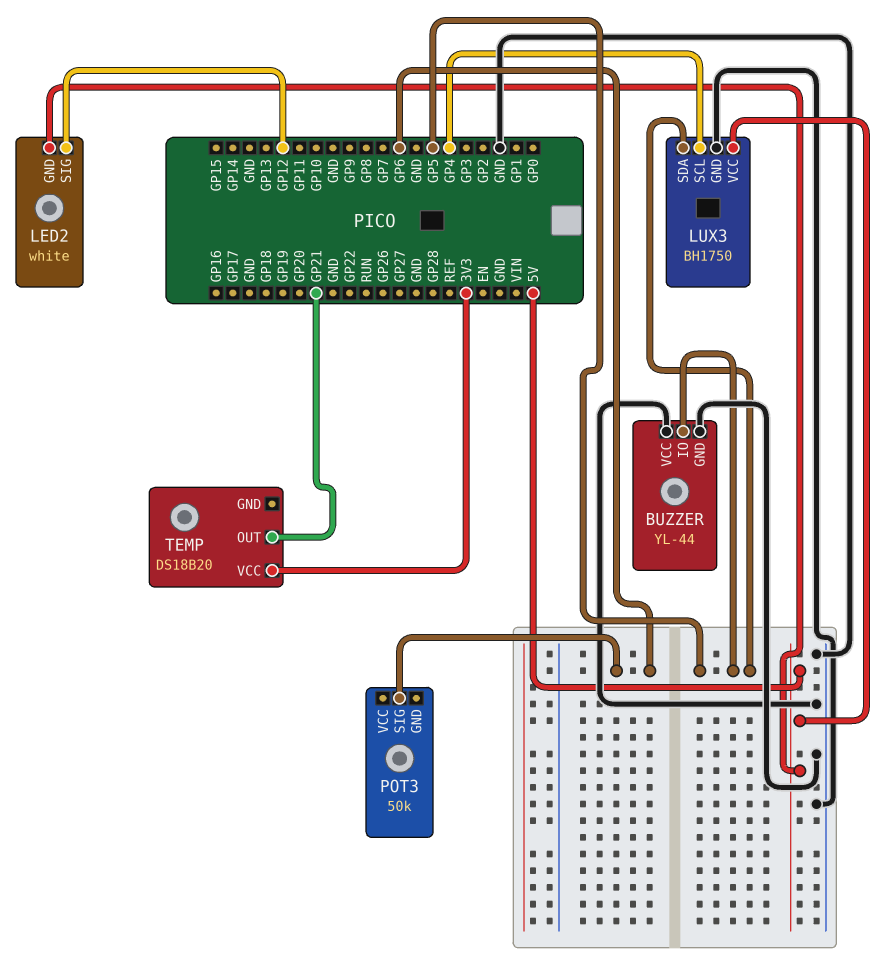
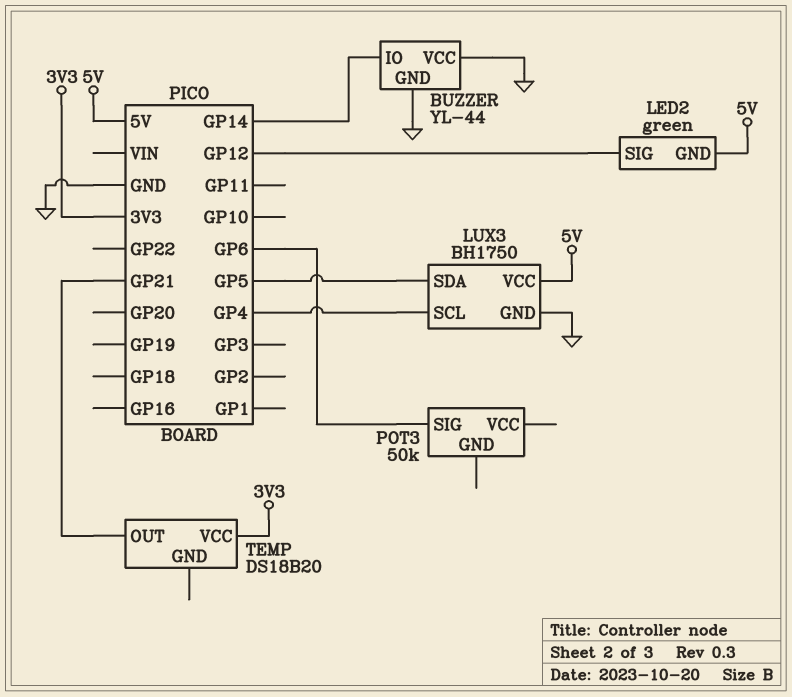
BUZZER pin IO: GP5 -> GP14
LED2: white -> green

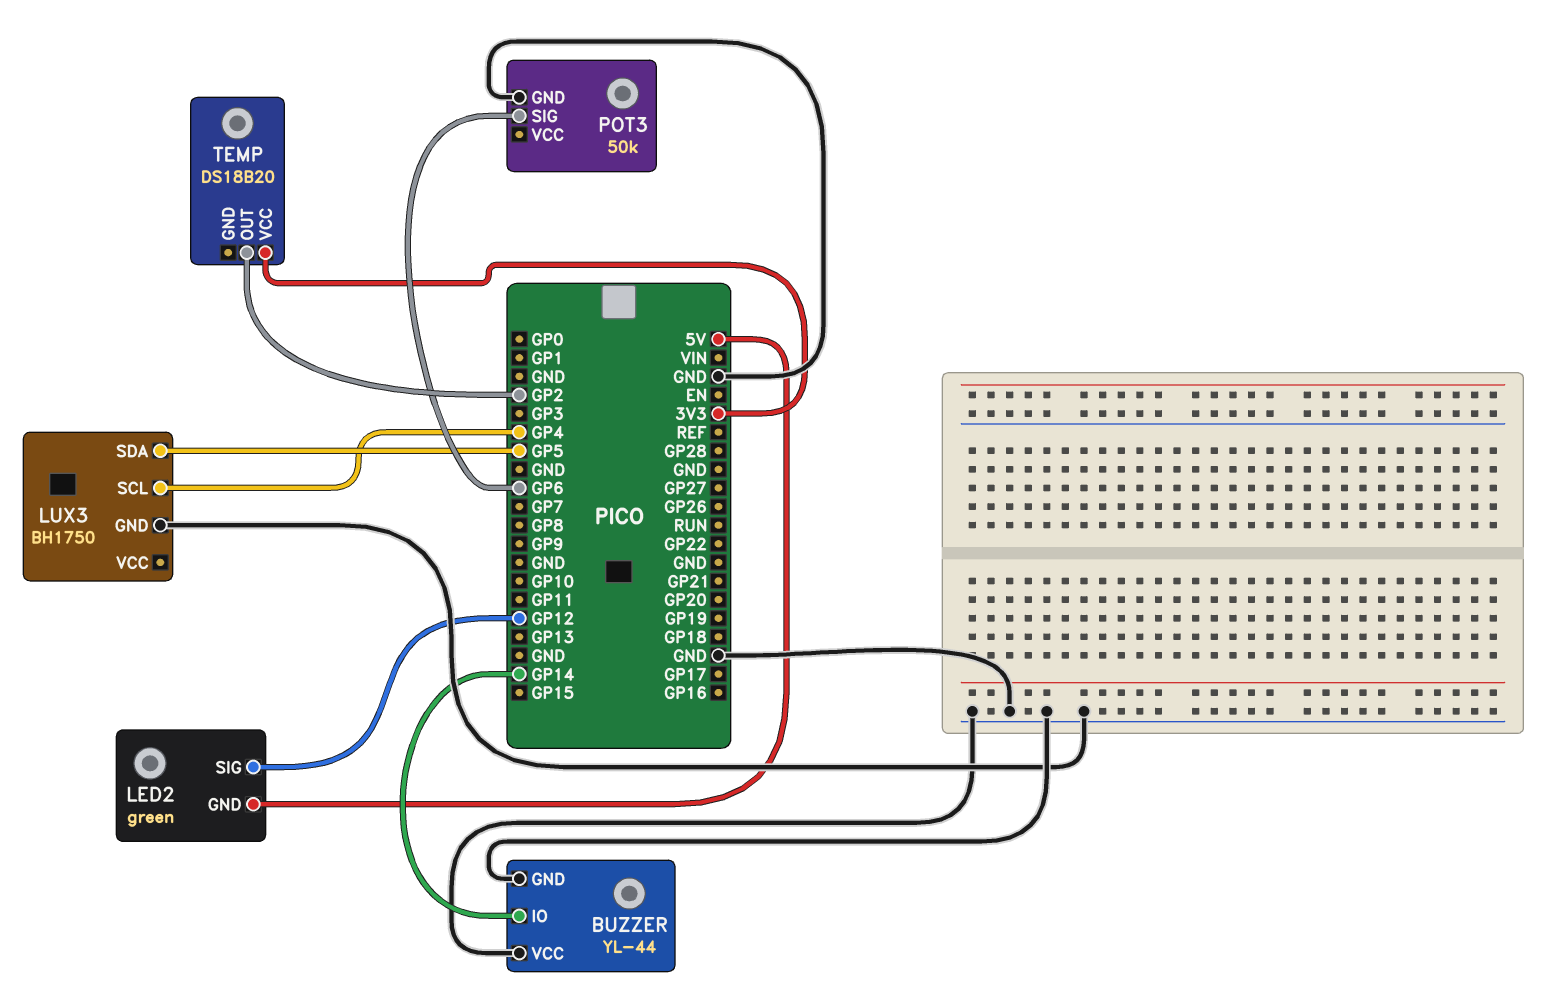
LUX3 pin VCC: 5V -> none
POT3 pin GND: none -> GND
TEMP pin OUT: GP21 -> GP2

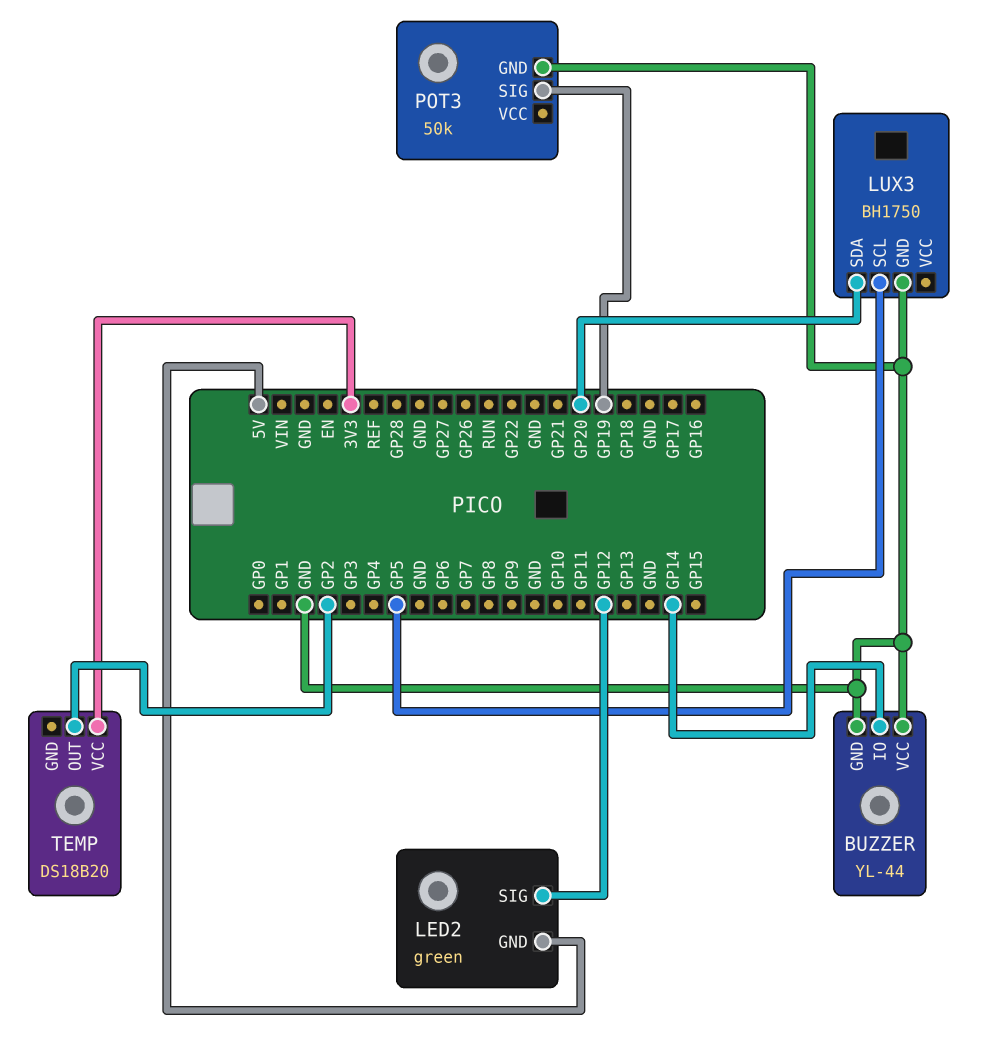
LUX3 pin SCL: GP4 -> GP5
LUX3 pin SDA: GP5 -> GP20
POT3 pin SIG: GP6 -> GP19

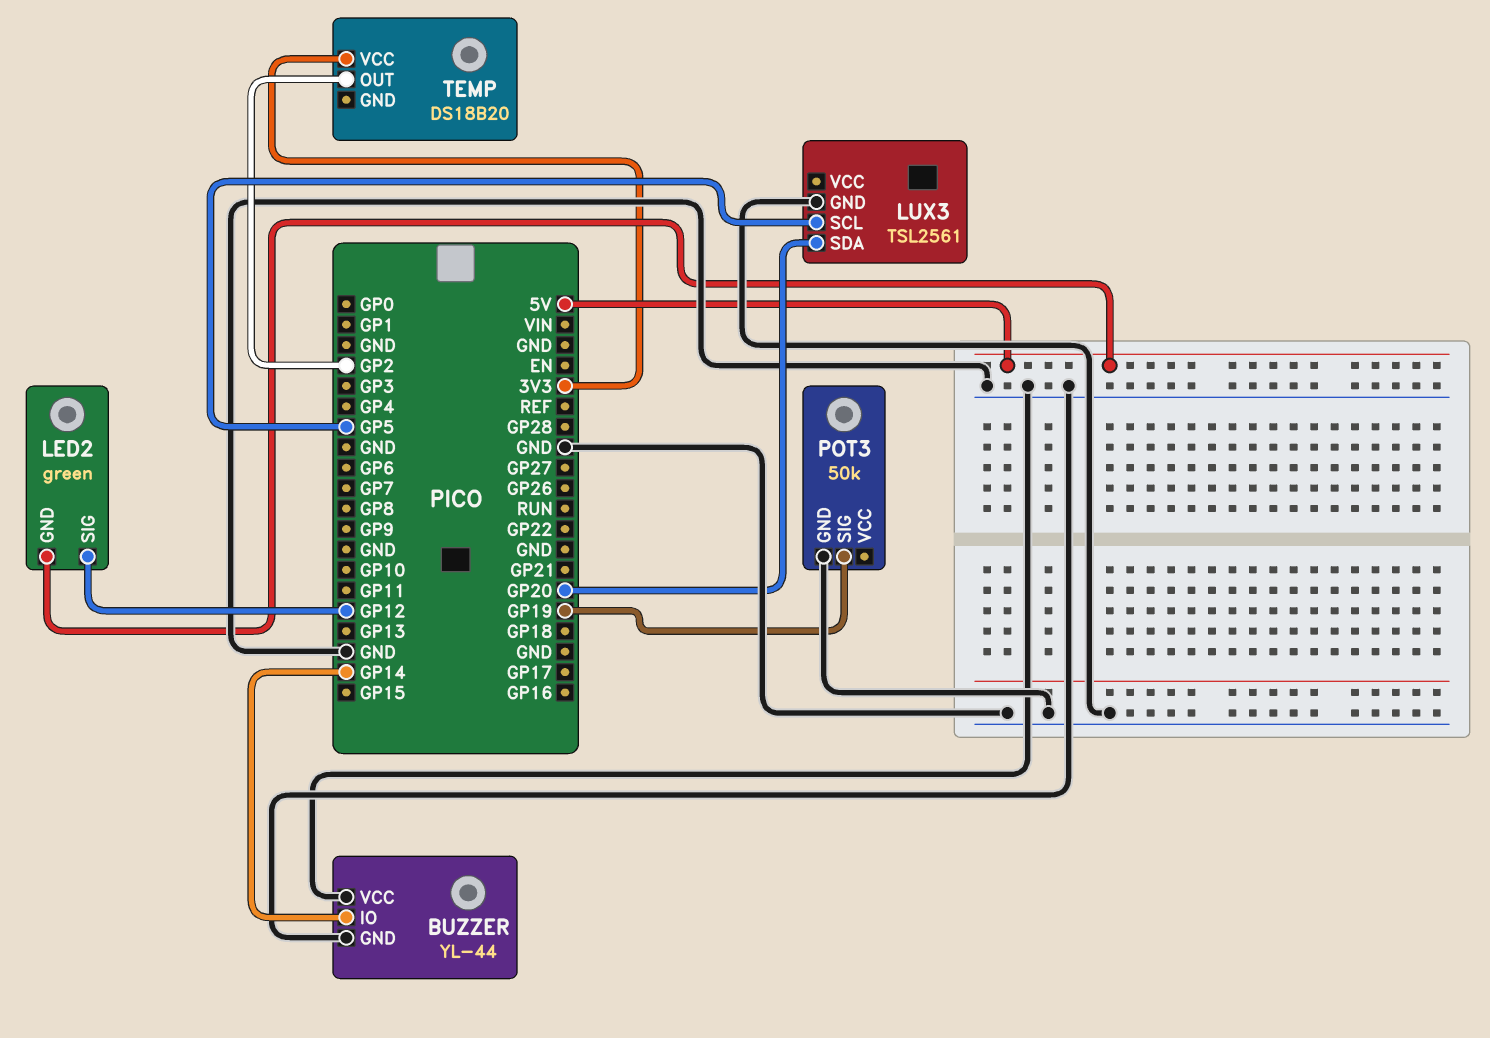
LUX3: BH1750 -> TSL2561

